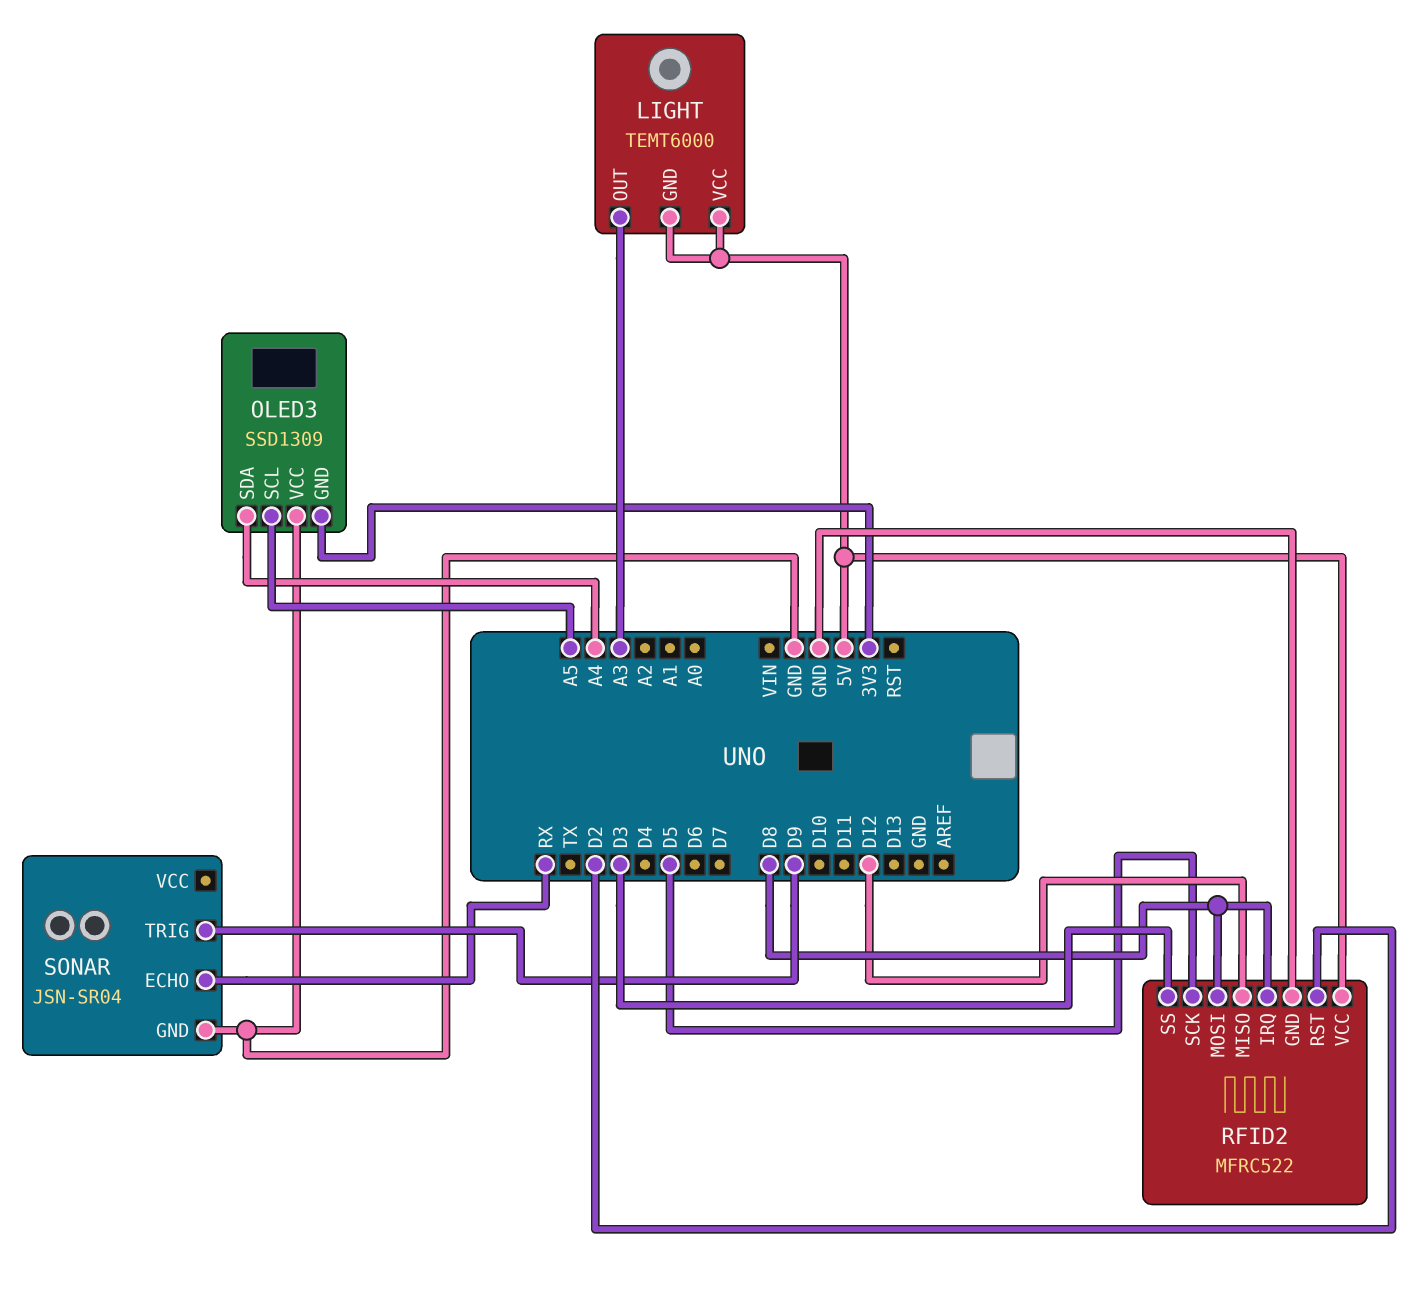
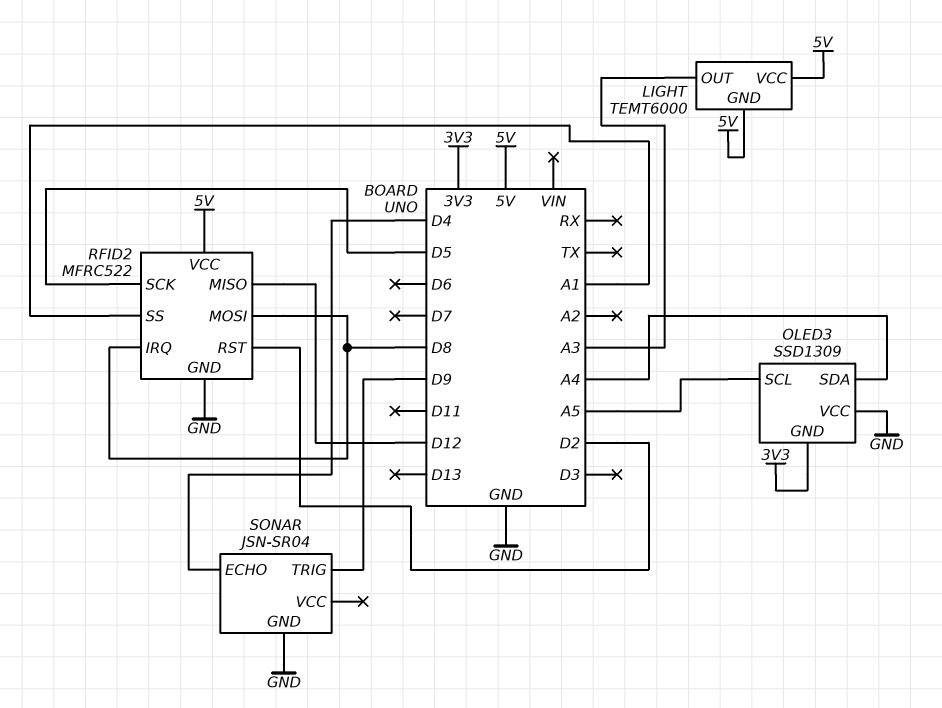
RFID2 pin SS: D3 -> A1
SONAR pin ECHO: RX -> D4

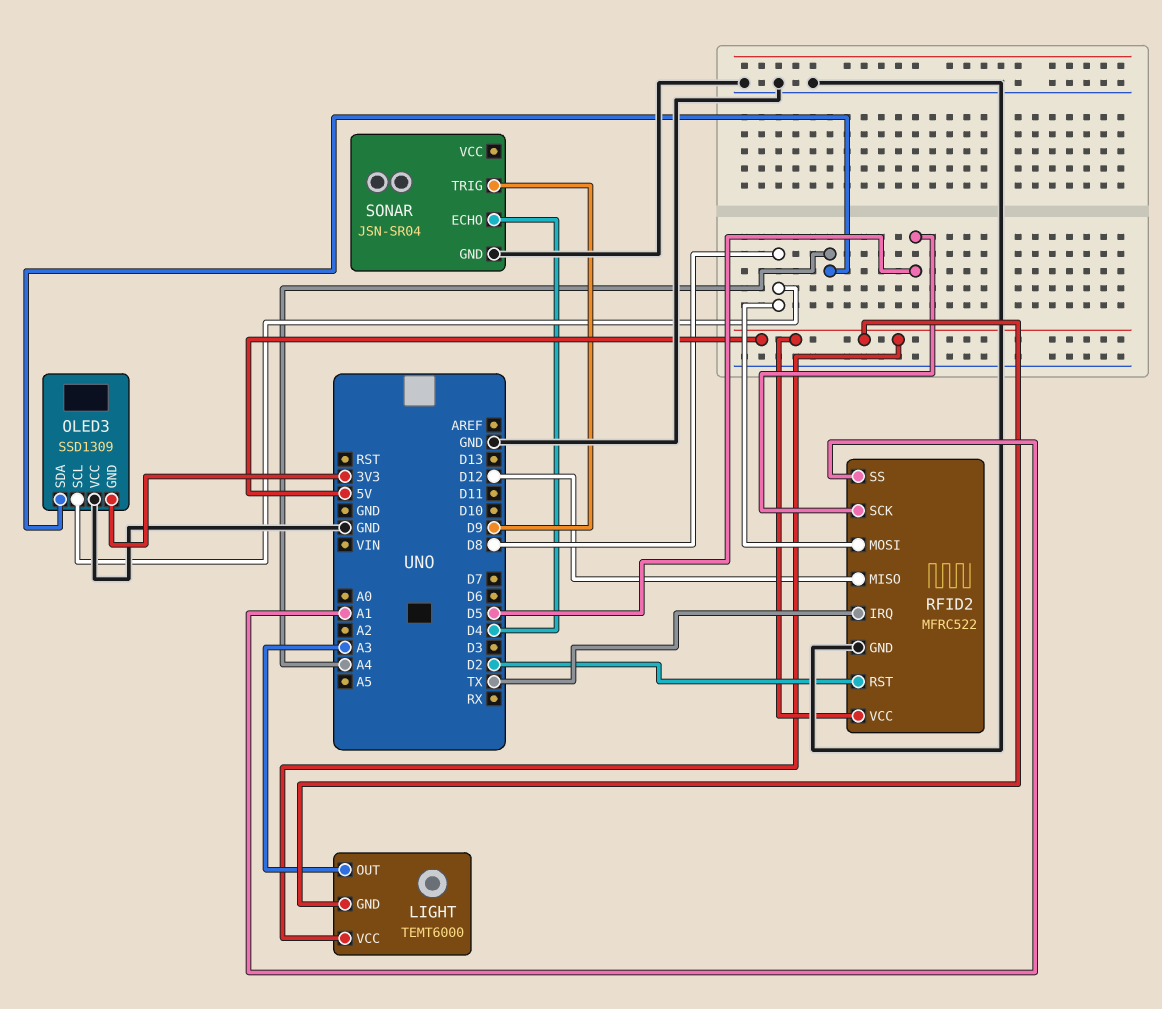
OLED3 pin SCL: A5 -> D8
RFID2 pin IRQ: D8 -> TX

